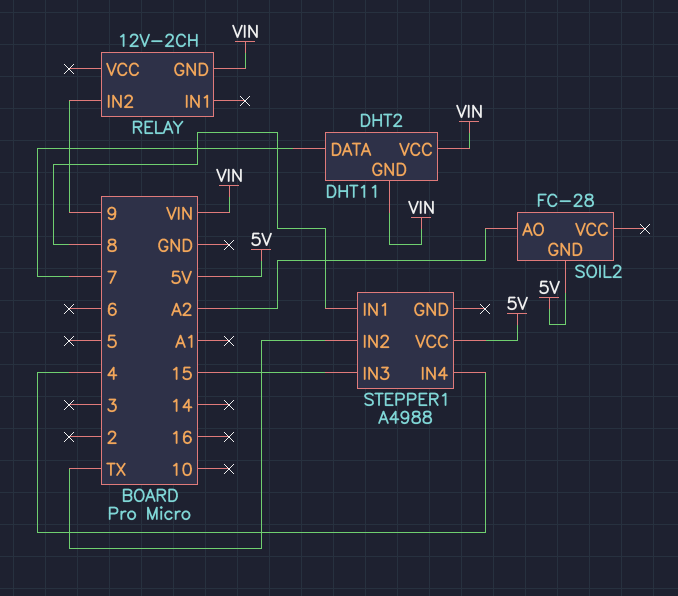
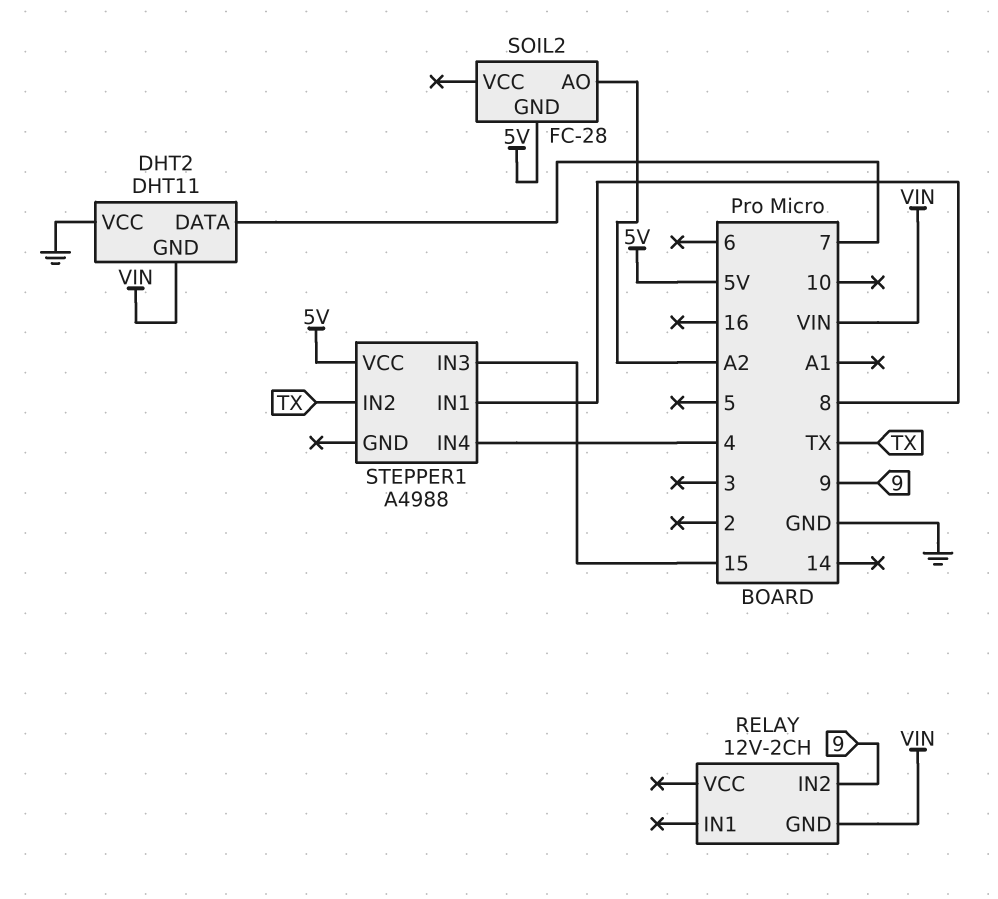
DHT2 pin VCC: VIN -> GND

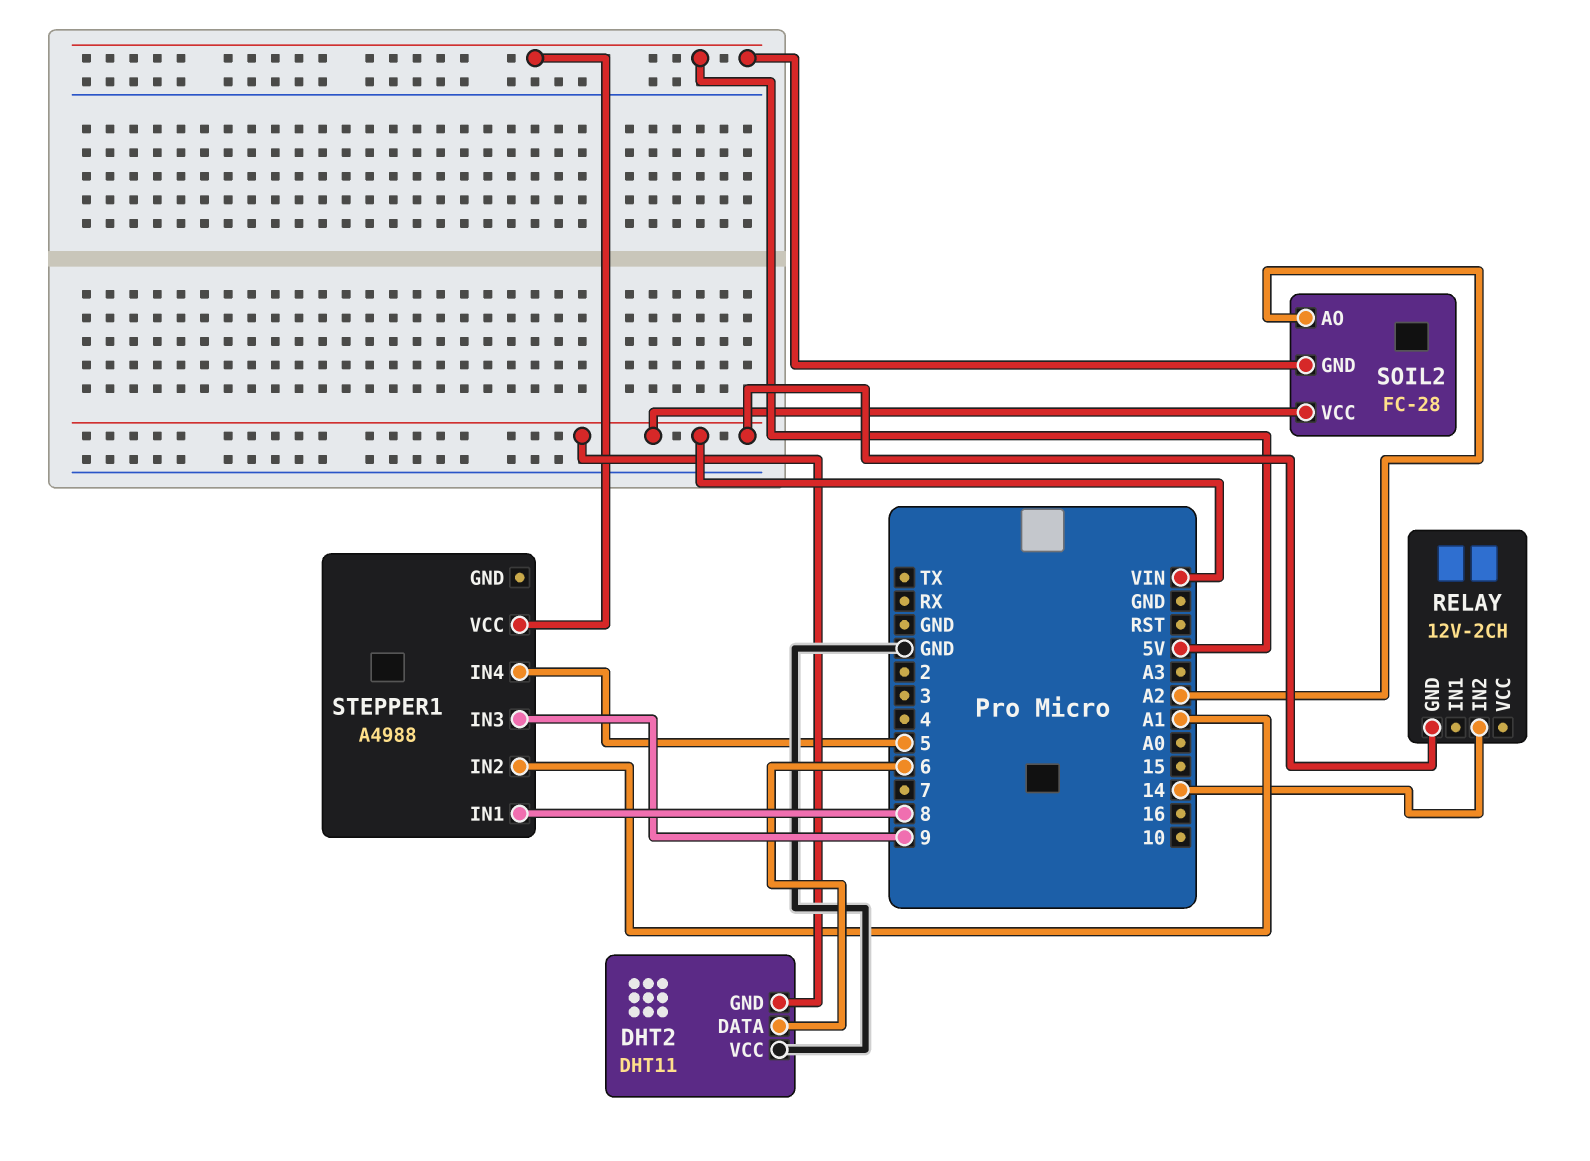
DHT2 pin DATA: 7 -> 6
RELAY pin IN2: 9 -> 14
SOIL2 pin VCC: none -> VIN
STEPPER1 pin IN2: TX -> A1
STEPPER1 pin IN3: 15 -> 9
STEPPER1 pin IN4: 4 -> 5

